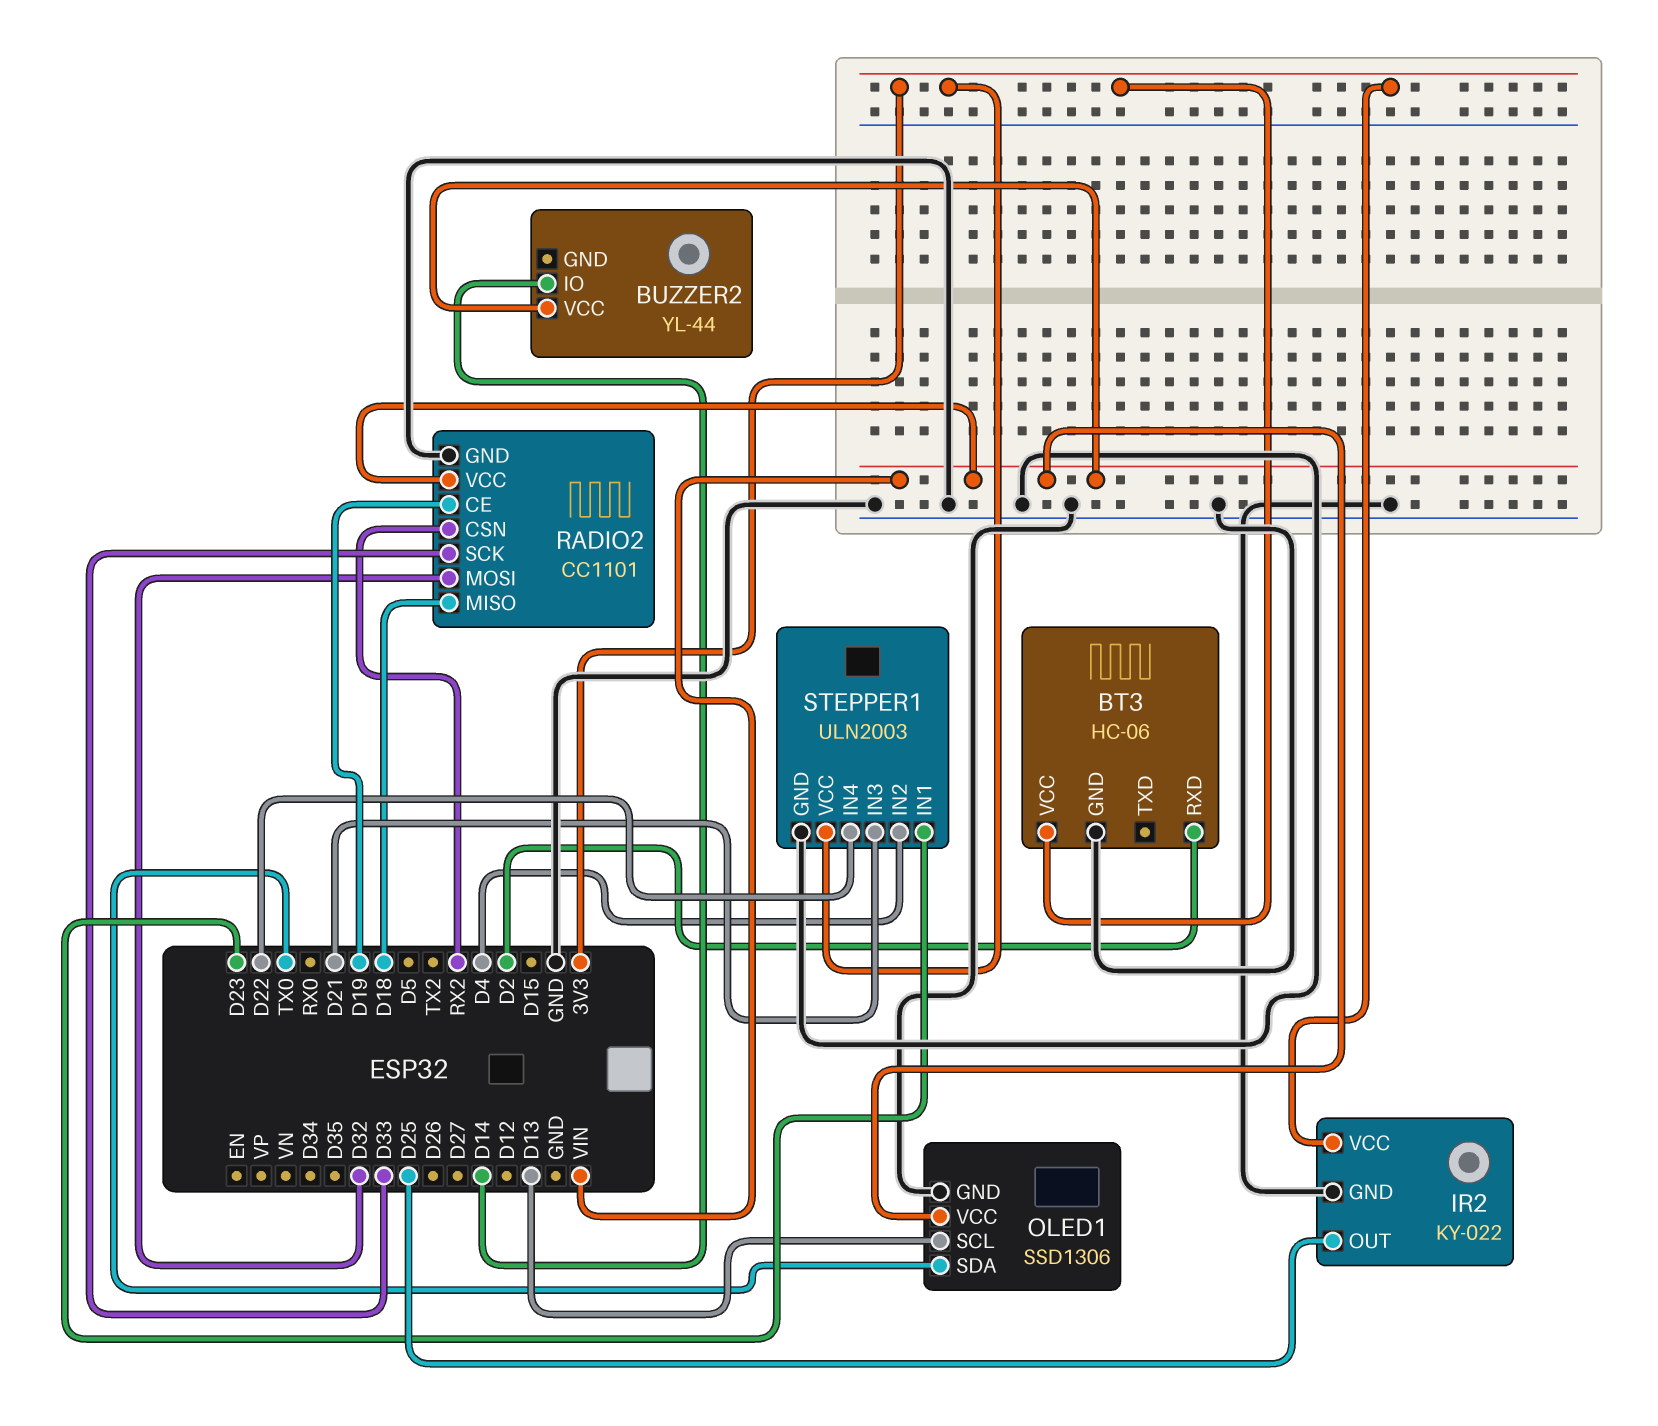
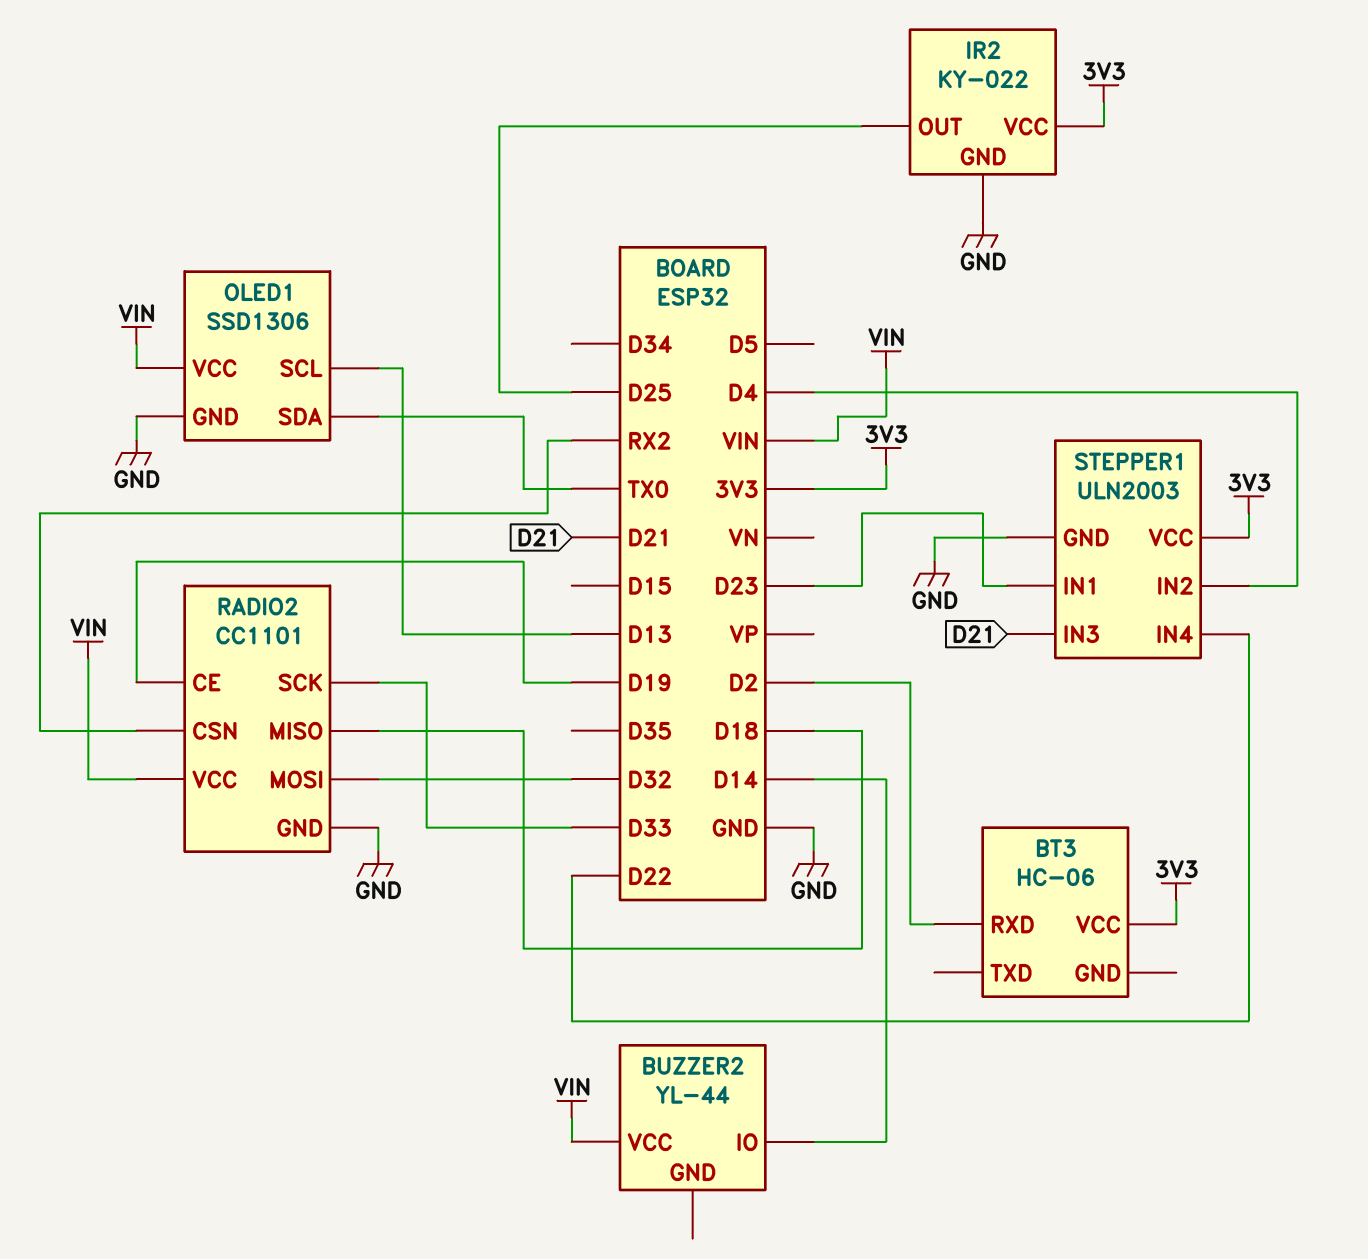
BT3 pin GND: GND -> none

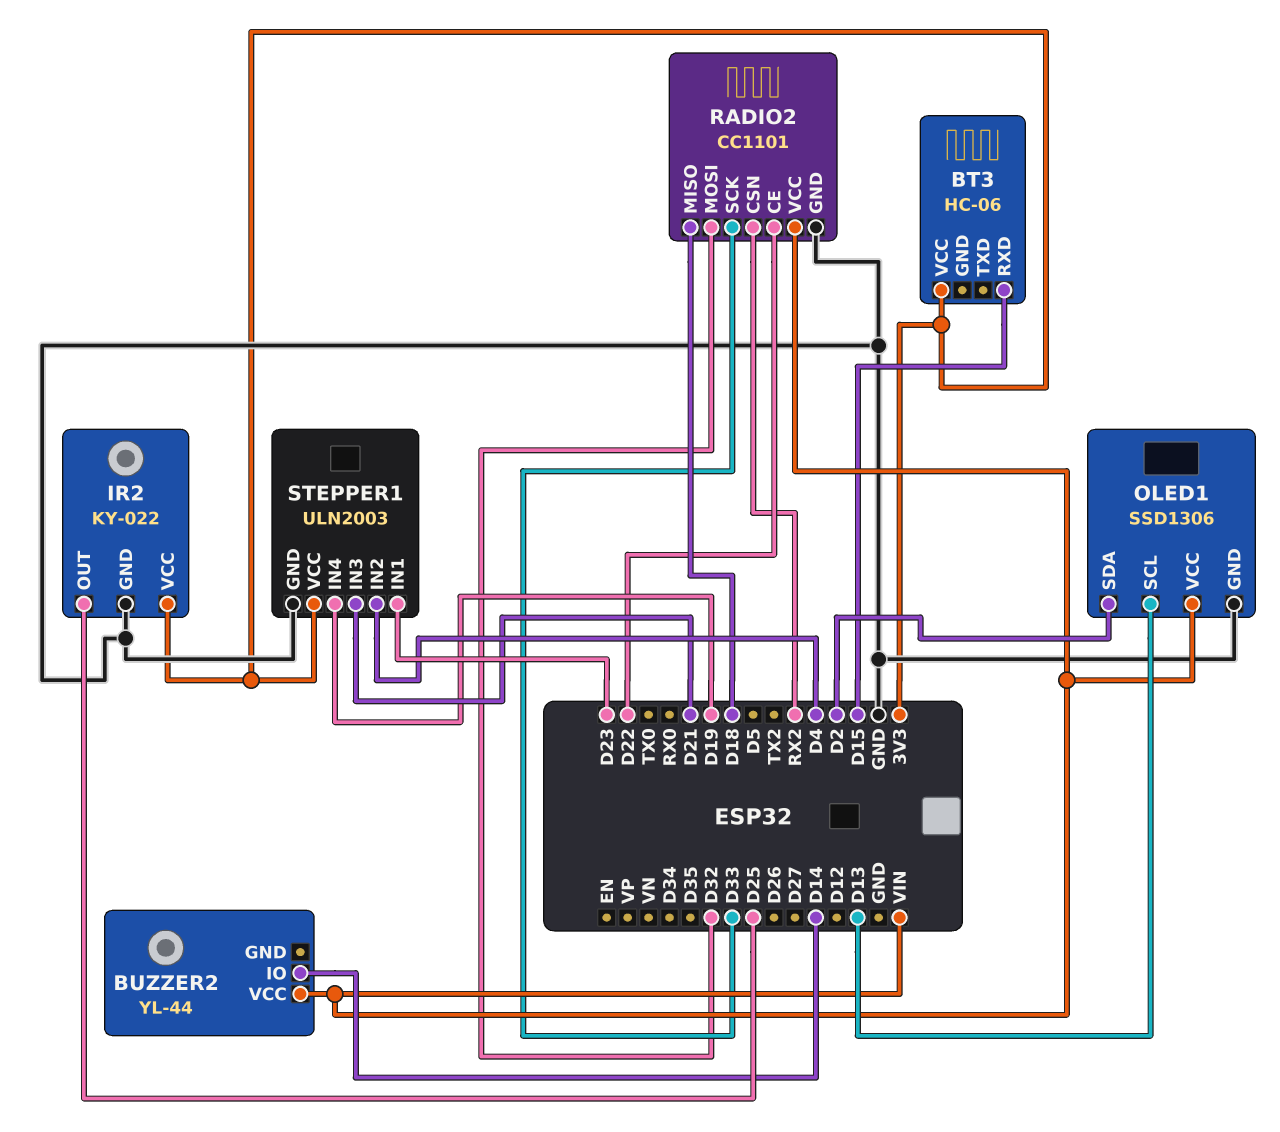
BT3 pin RXD: D2 -> D15
OLED1 pin SDA: TX0 -> D2
RADIO2 pin CE: D19 -> D22
STEPPER1 pin IN4: D22 -> D19

